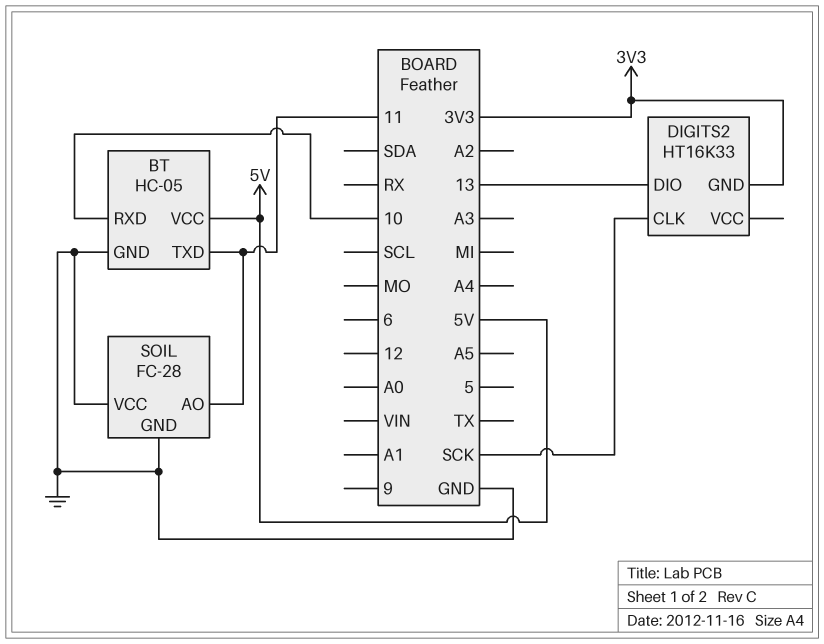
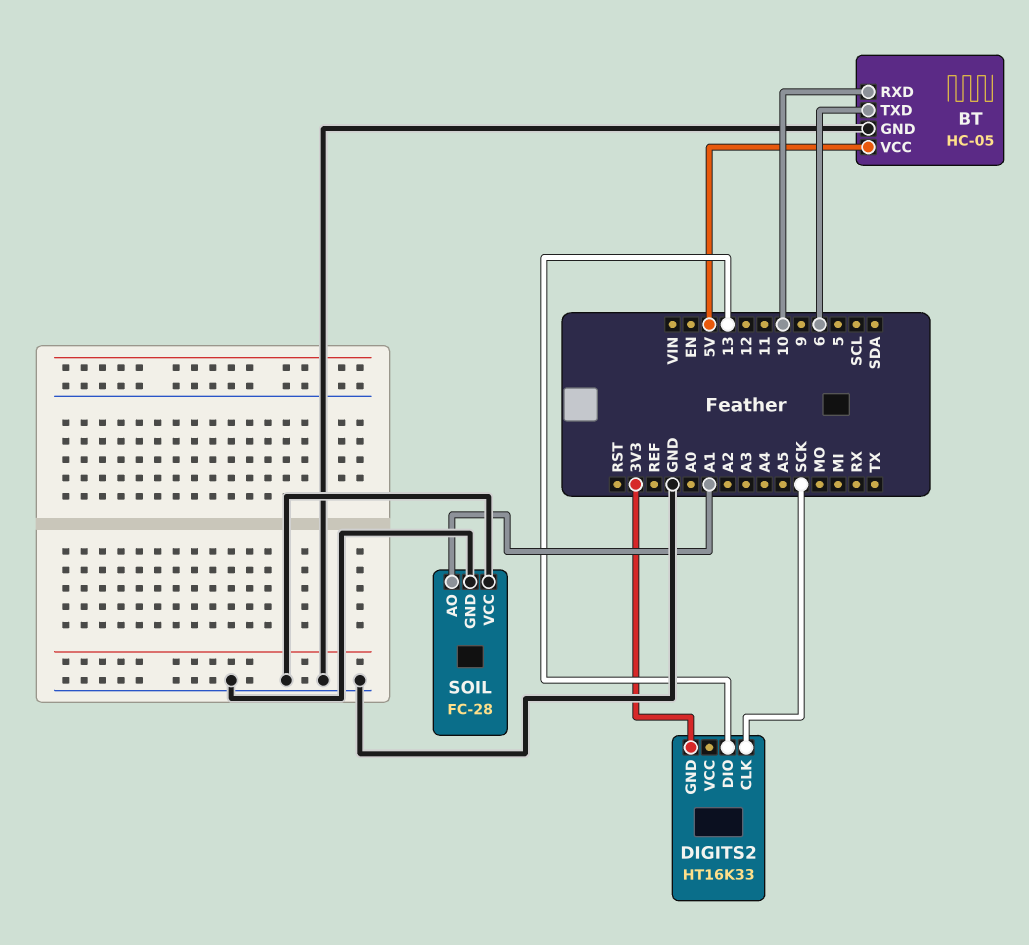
BT pin TXD: 11 -> 6
SOIL pin AO: 11 -> A1

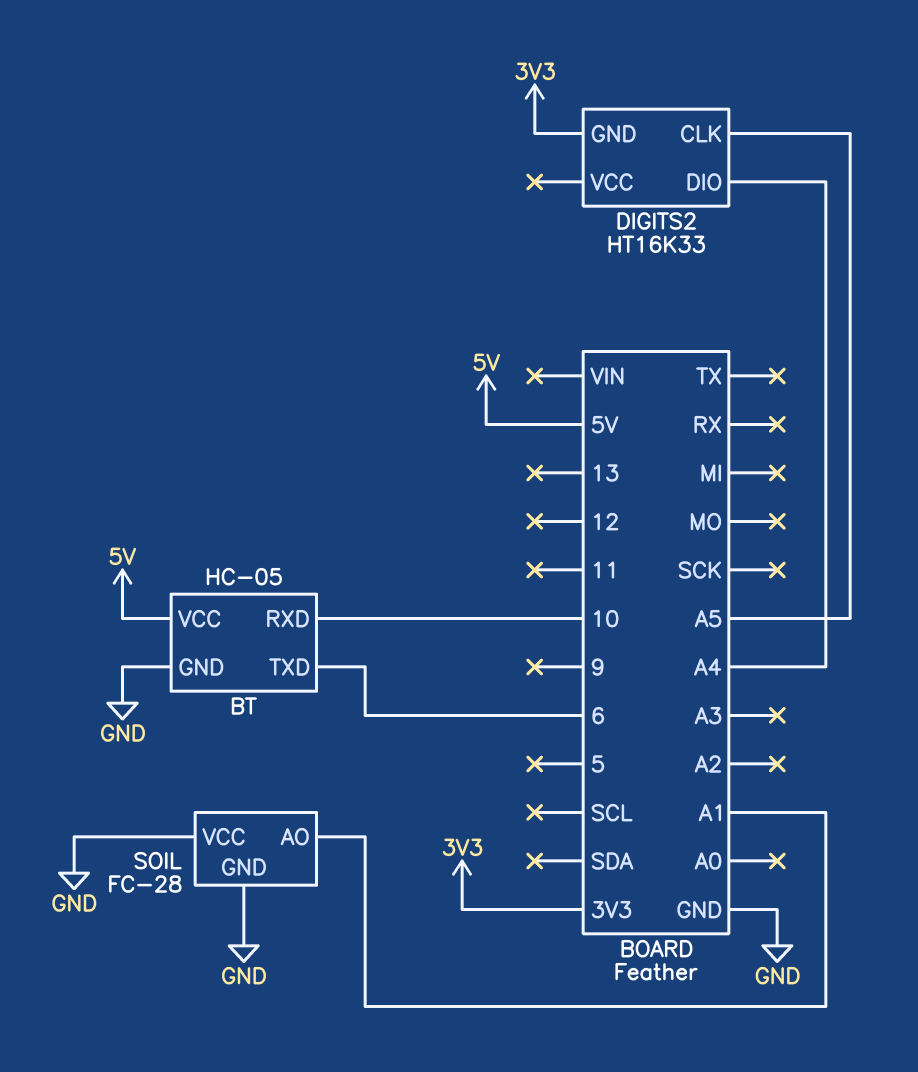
DIGITS2 pin CLK: SCK -> A5
DIGITS2 pin DIO: 13 -> A4

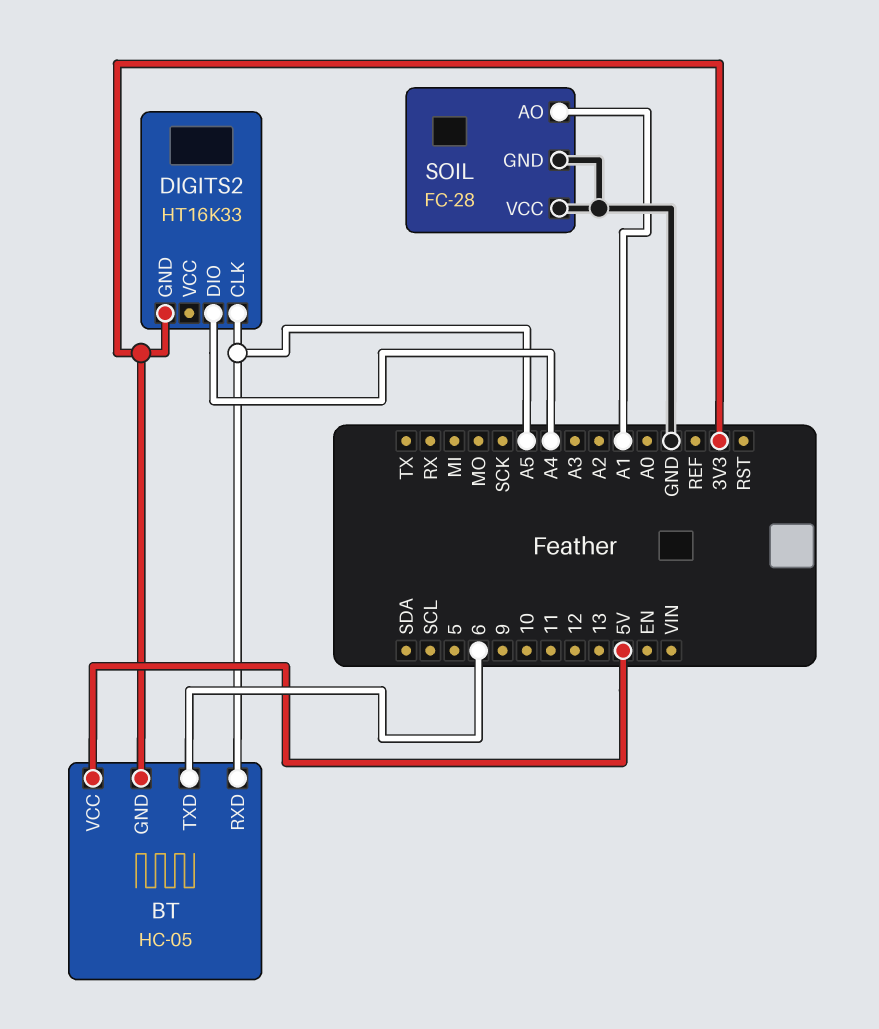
BT pin GND: GND -> 3V3
BT pin RXD: 10 -> A5

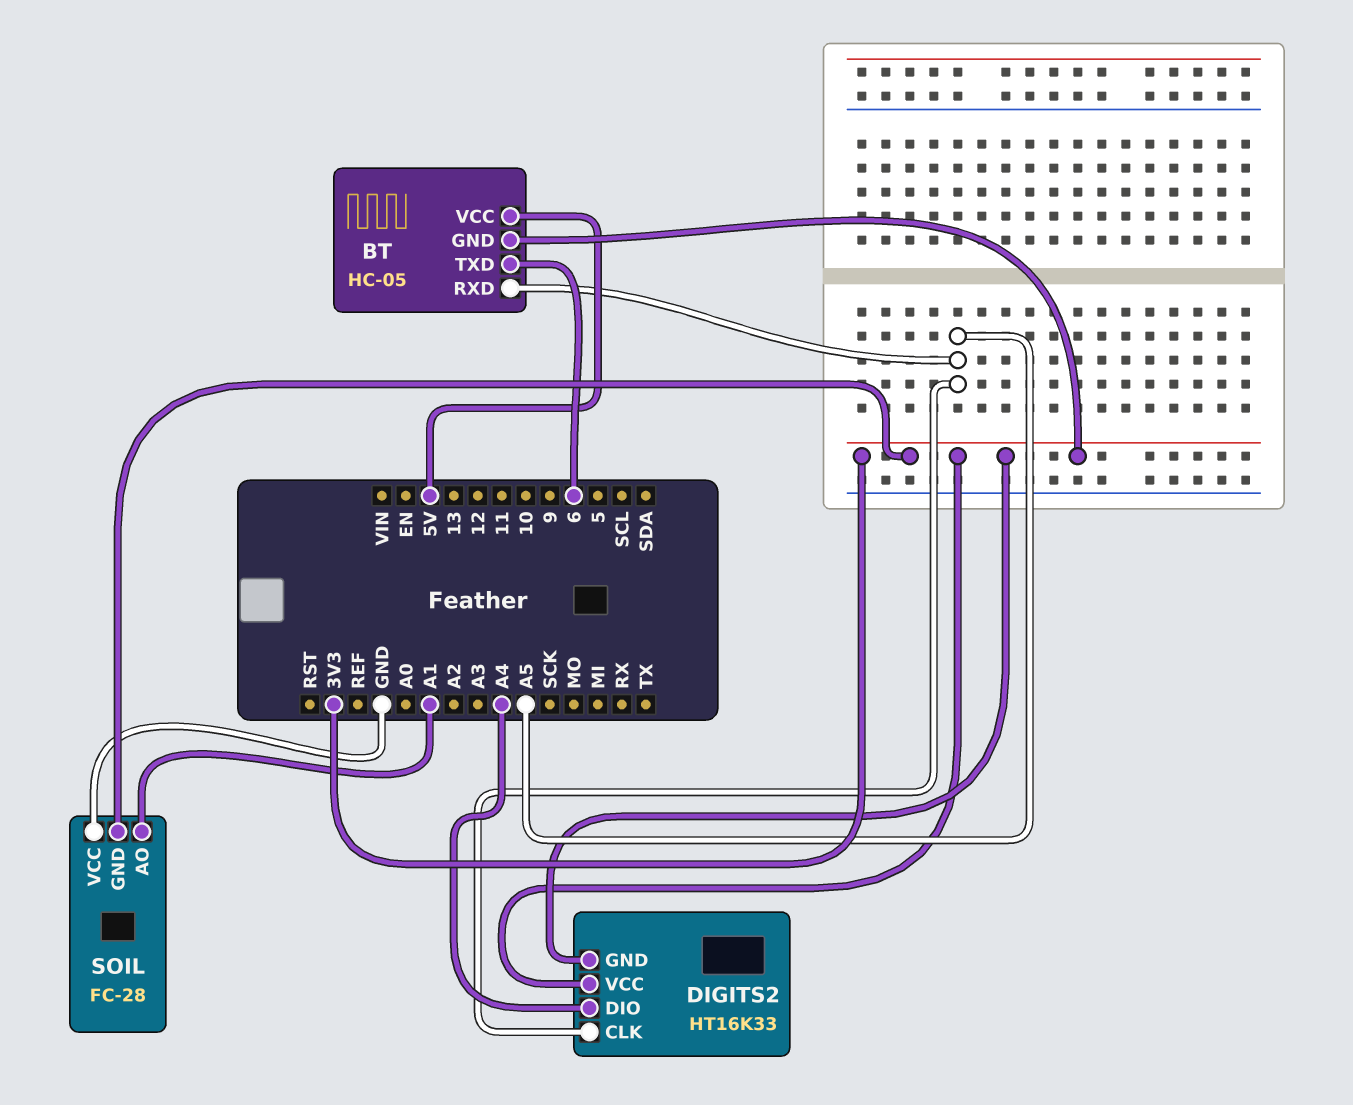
DIGITS2 pin VCC: none -> 3V3
SOIL pin GND: GND -> 3V3

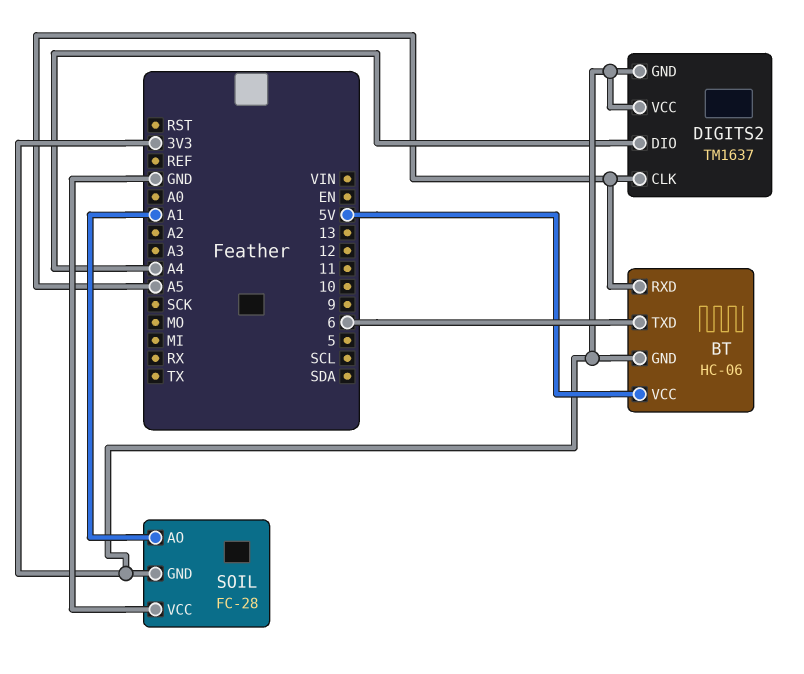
BT: HC-05 -> HC-06
DIGITS2: HT16K33 -> TM1637

